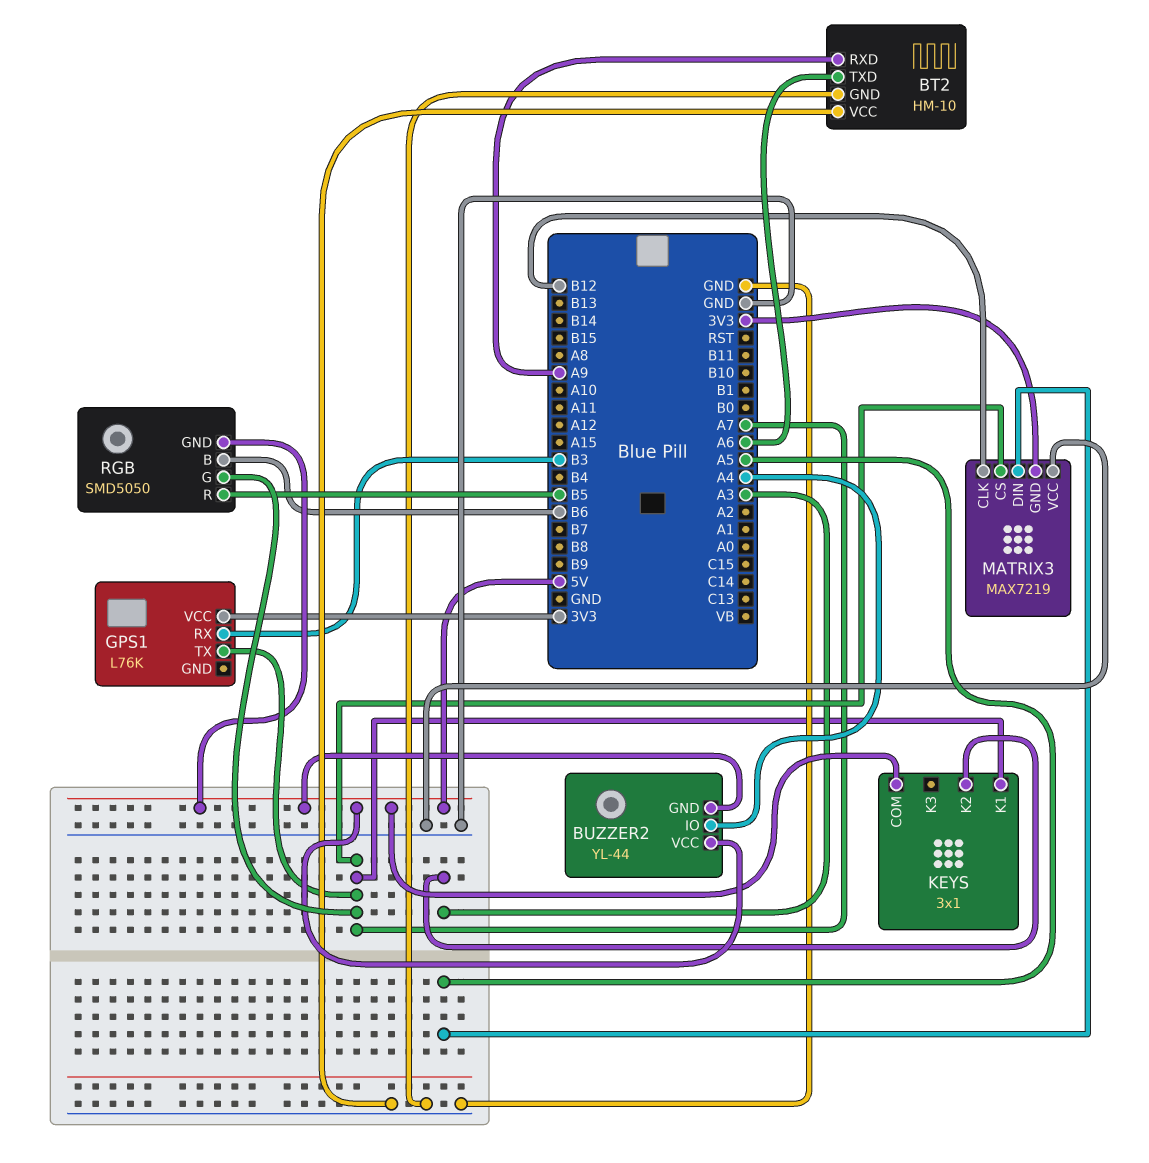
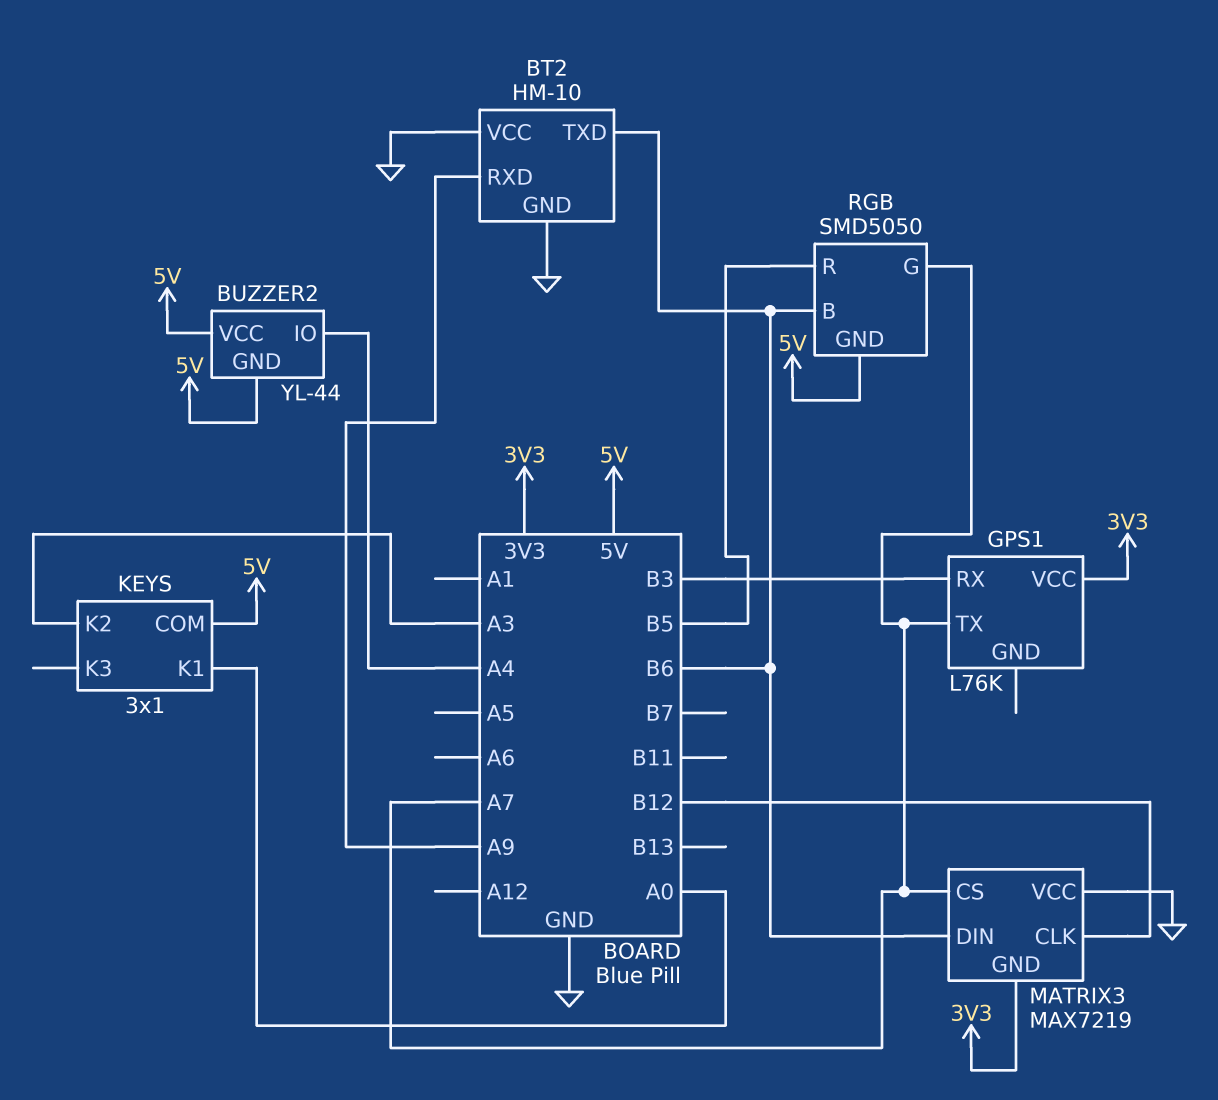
BT2 pin TXD: A6 -> B6
KEYS pin K1: A7 -> A0
MATRIX3 pin DIN: A5 -> B6

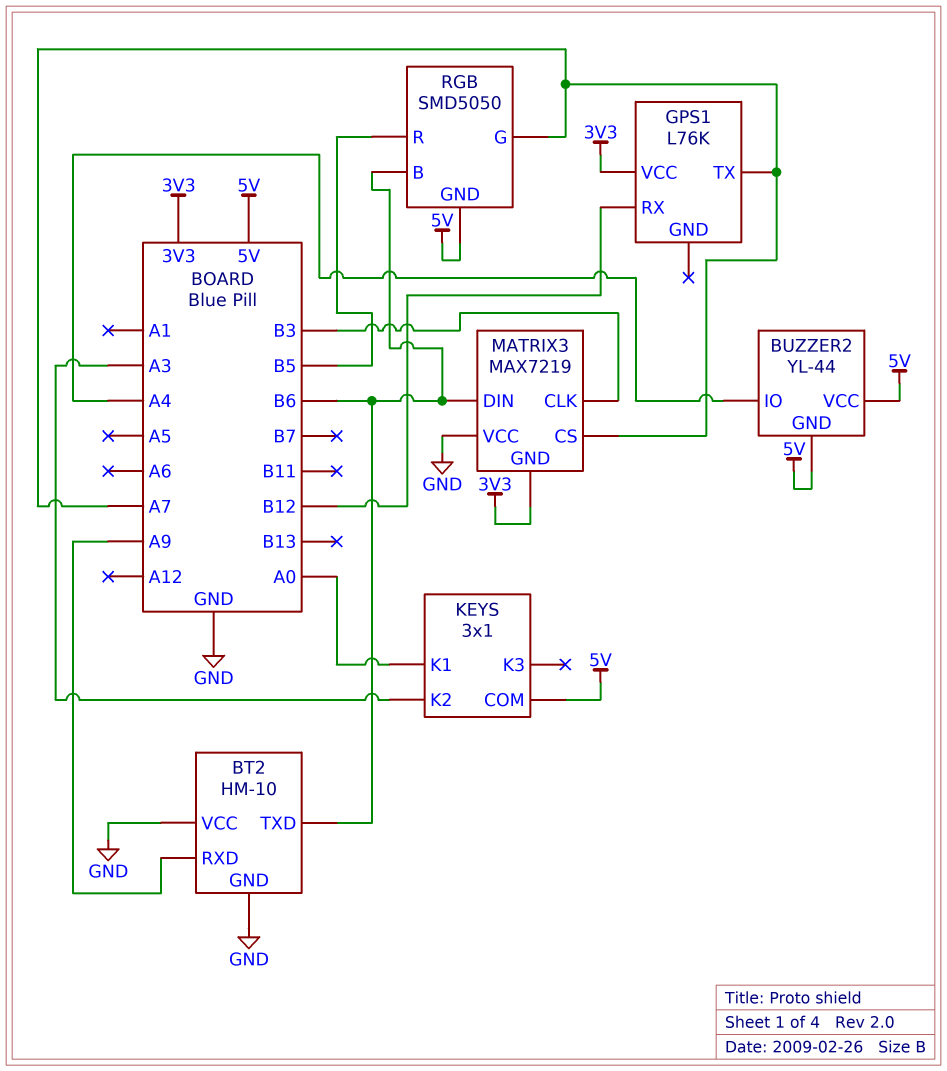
GPS1 pin RX: B3 -> B12
MATRIX3 pin CLK: B12 -> B3

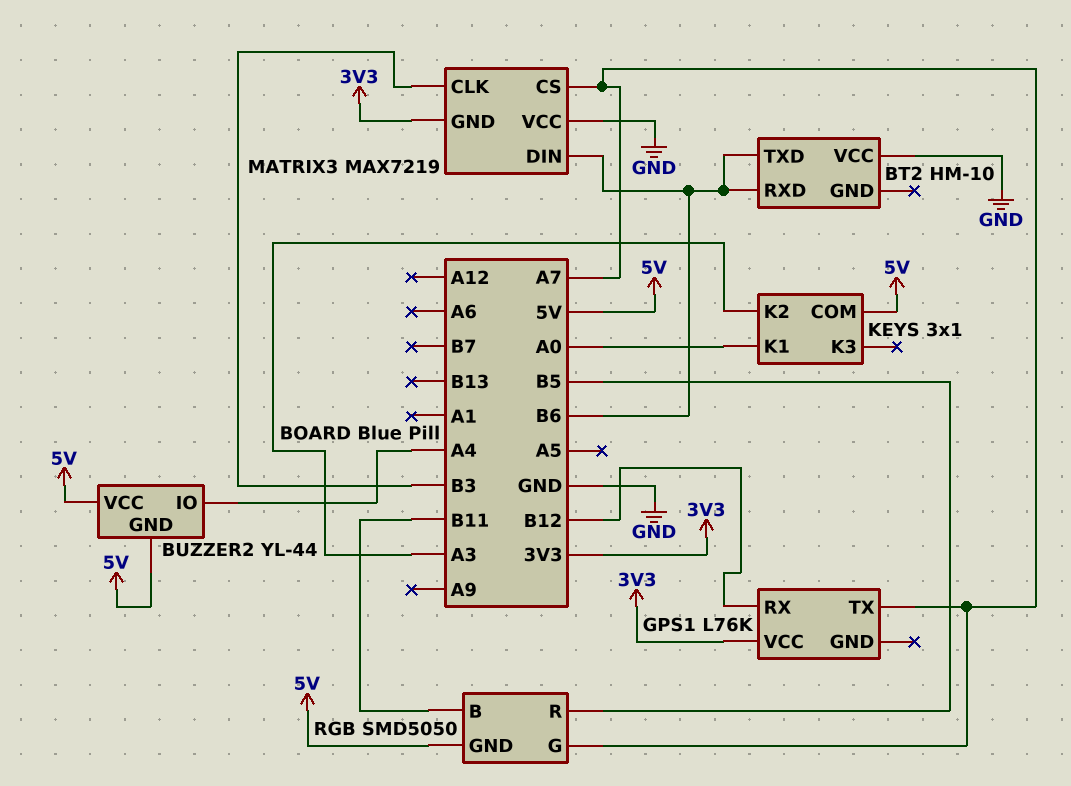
BT2 pin GND: GND -> none
BT2 pin RXD: A9 -> B6
RGB pin B: B6 -> B11

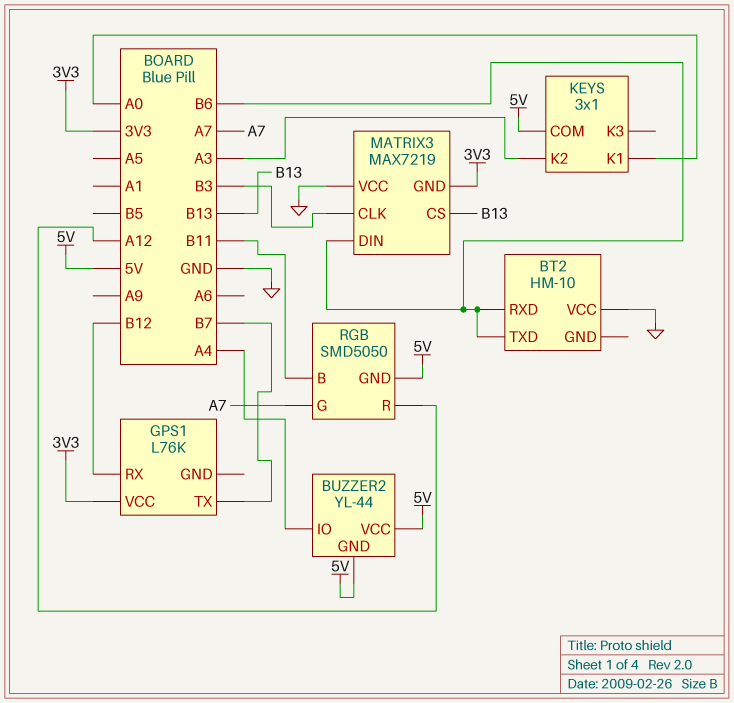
GPS1 pin TX: A7 -> B7
MATRIX3 pin CS: A7 -> B13
RGB pin R: B5 -> A12

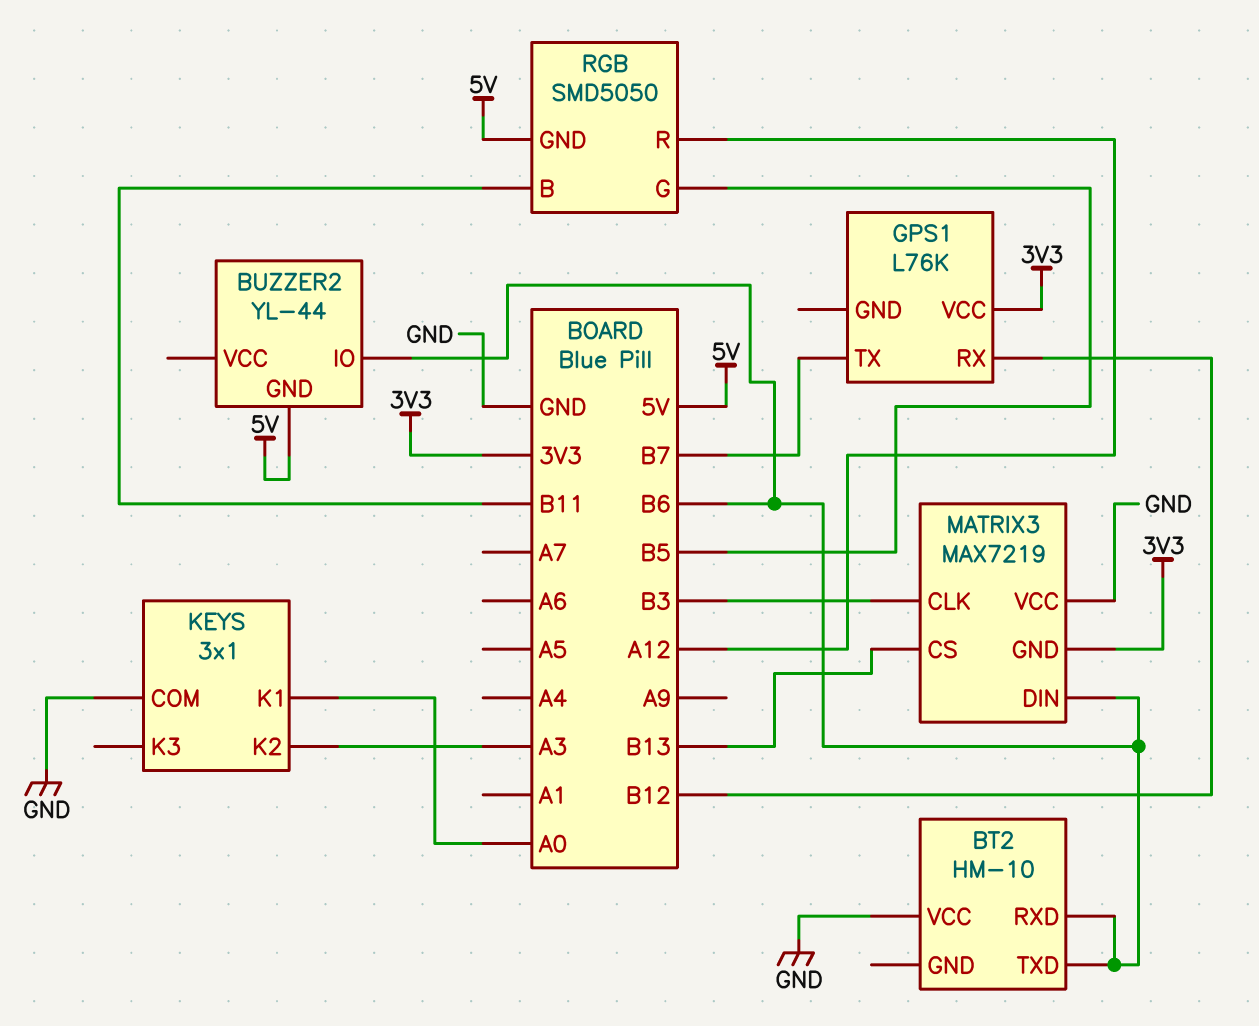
BUZZER2 pin IO: A4 -> B6
BUZZER2 pin VCC: 5V -> none
KEYS pin COM: 5V -> GND
RGB pin G: A7 -> B5

